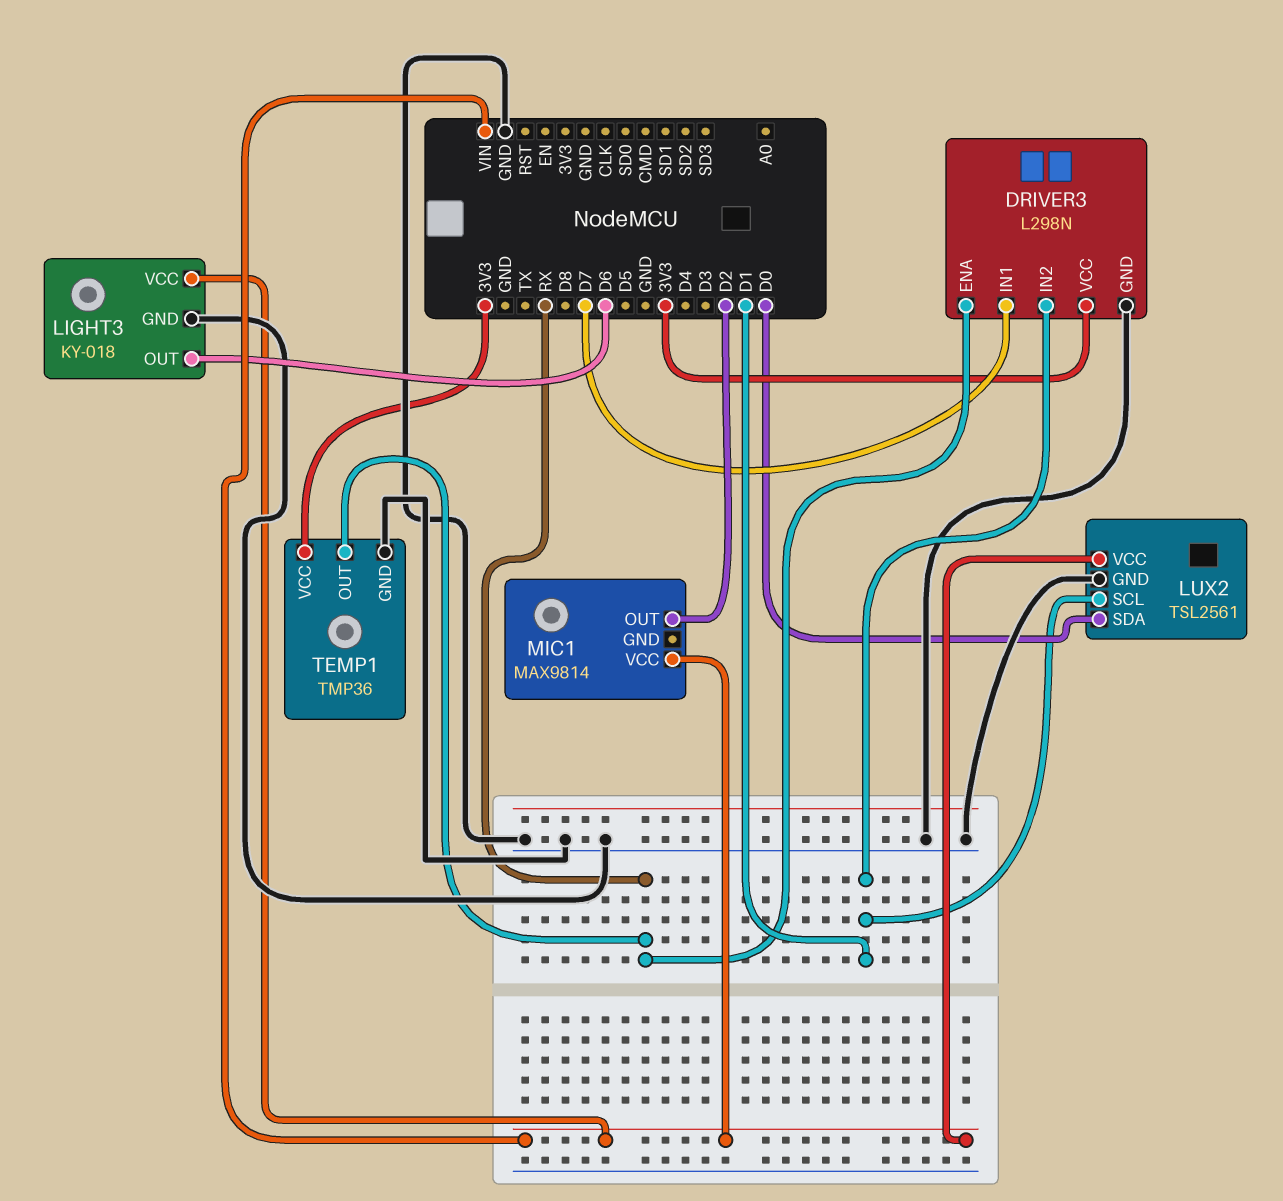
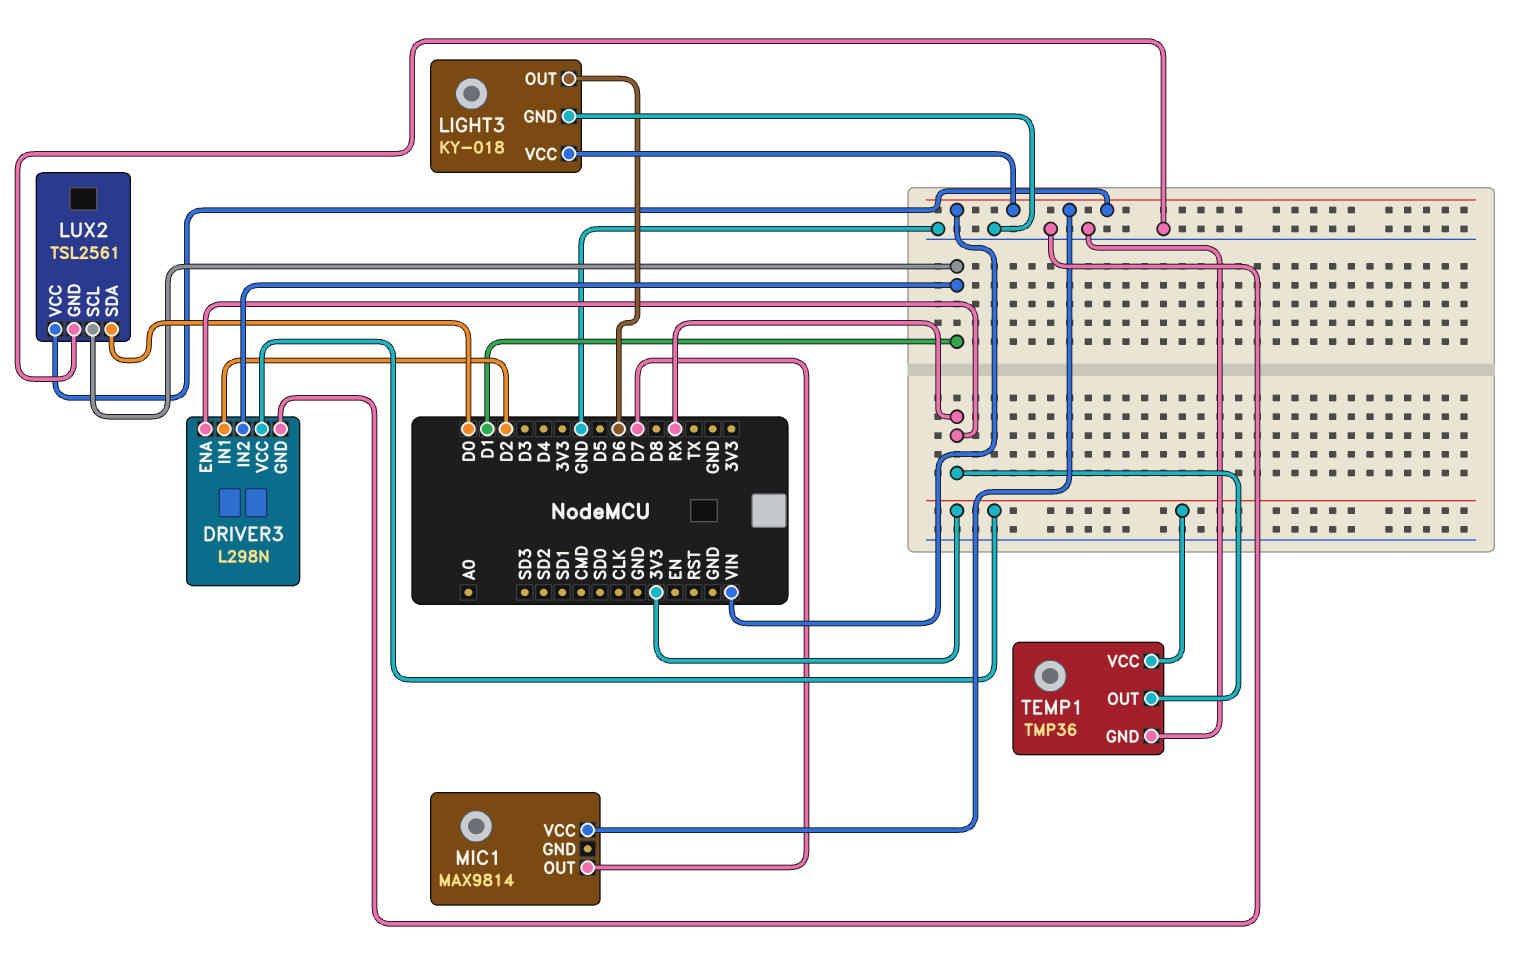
DRIVER3 pin IN1: D7 -> D2
MIC1 pin OUT: D2 -> D7

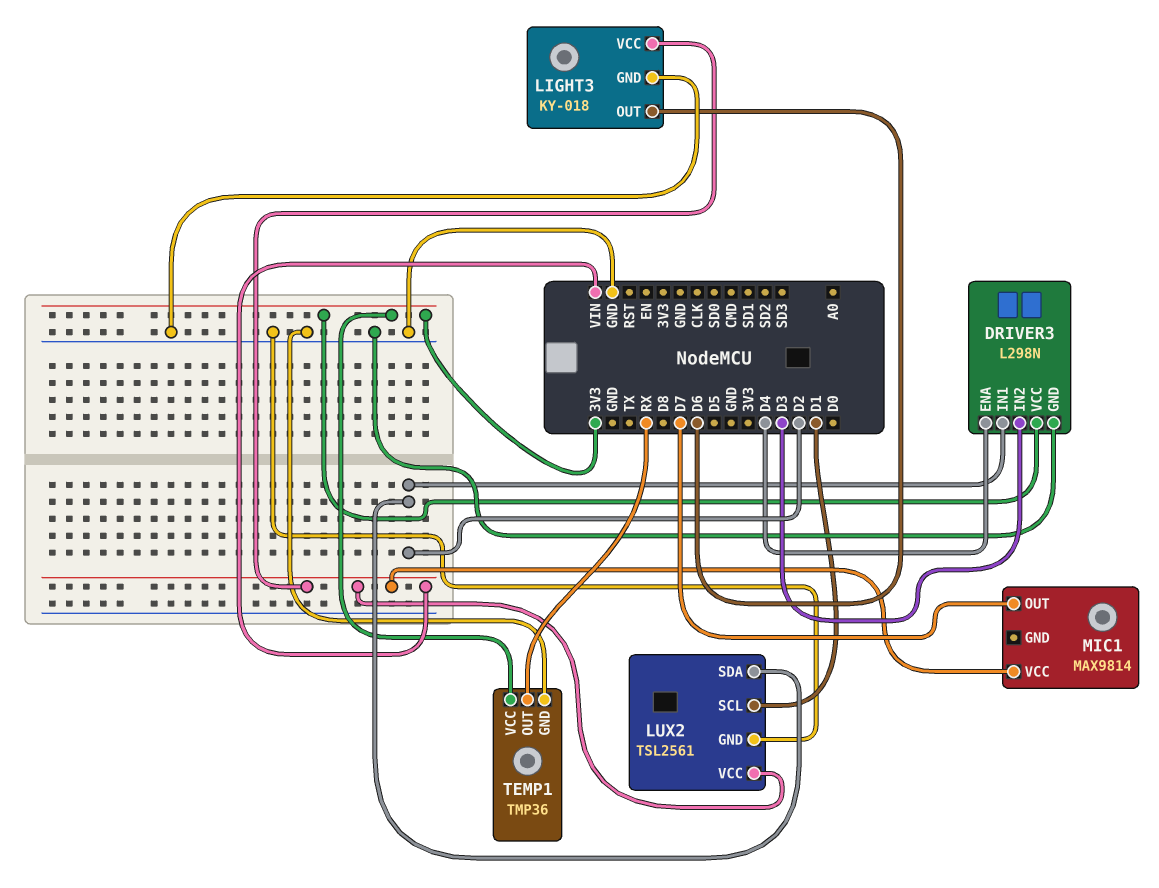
DRIVER3 pin ENA: RX -> D4
DRIVER3 pin IN2: D1 -> D3
LUX2 pin SDA: D0 -> D2

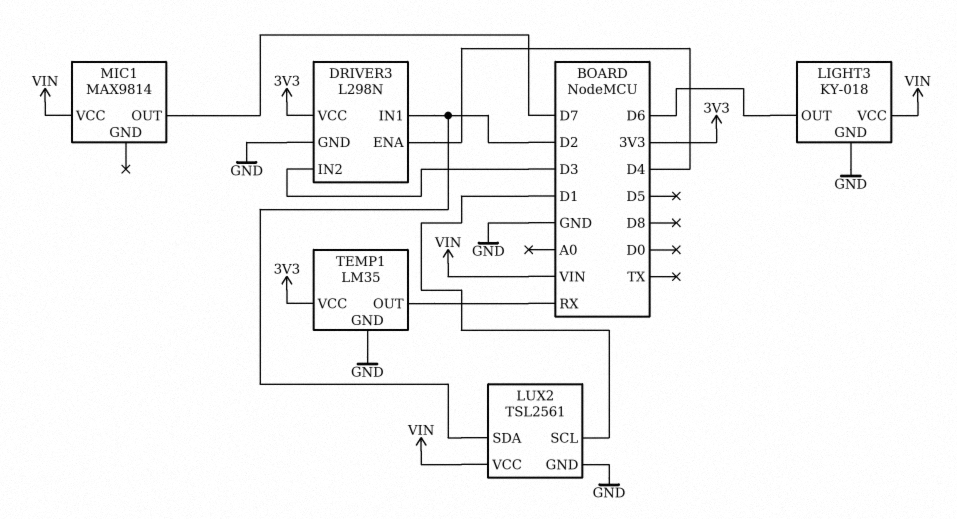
TEMP1: TMP36 -> LM35

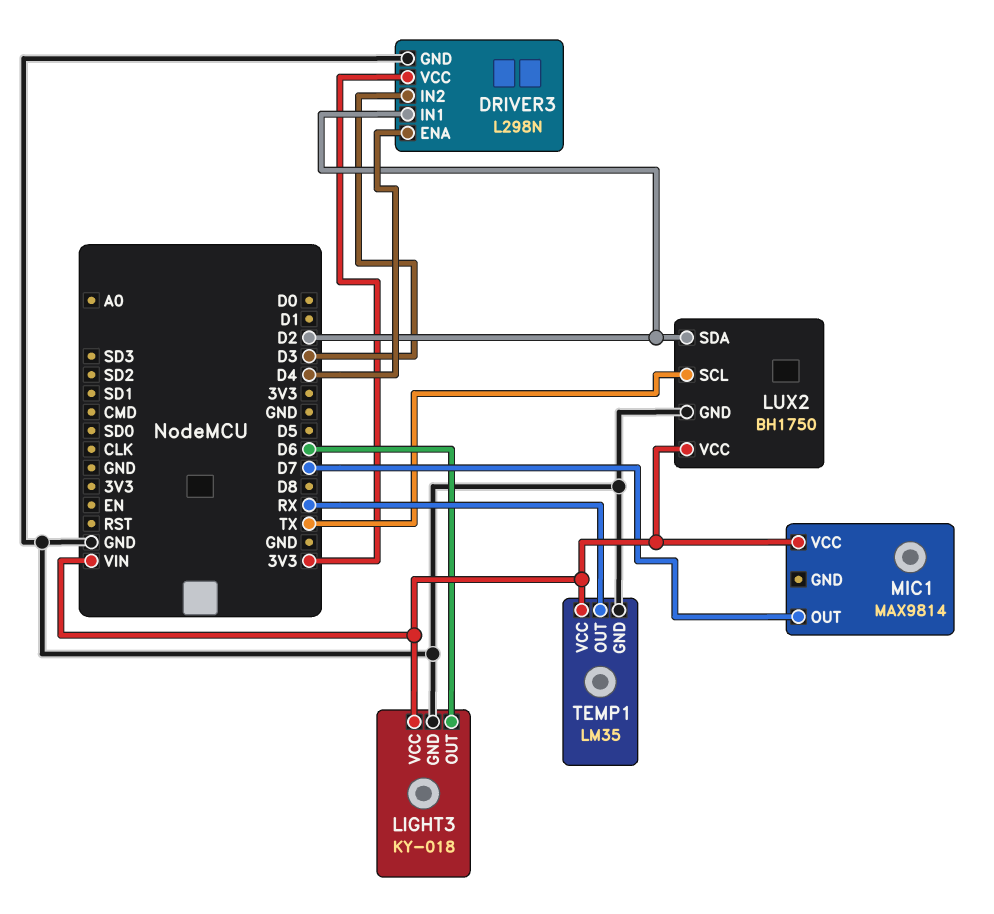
LUX2: TSL2561 -> BH1750
LUX2 pin SCL: D1 -> TX
TEMP1 pin VCC: 3V3 -> VIN

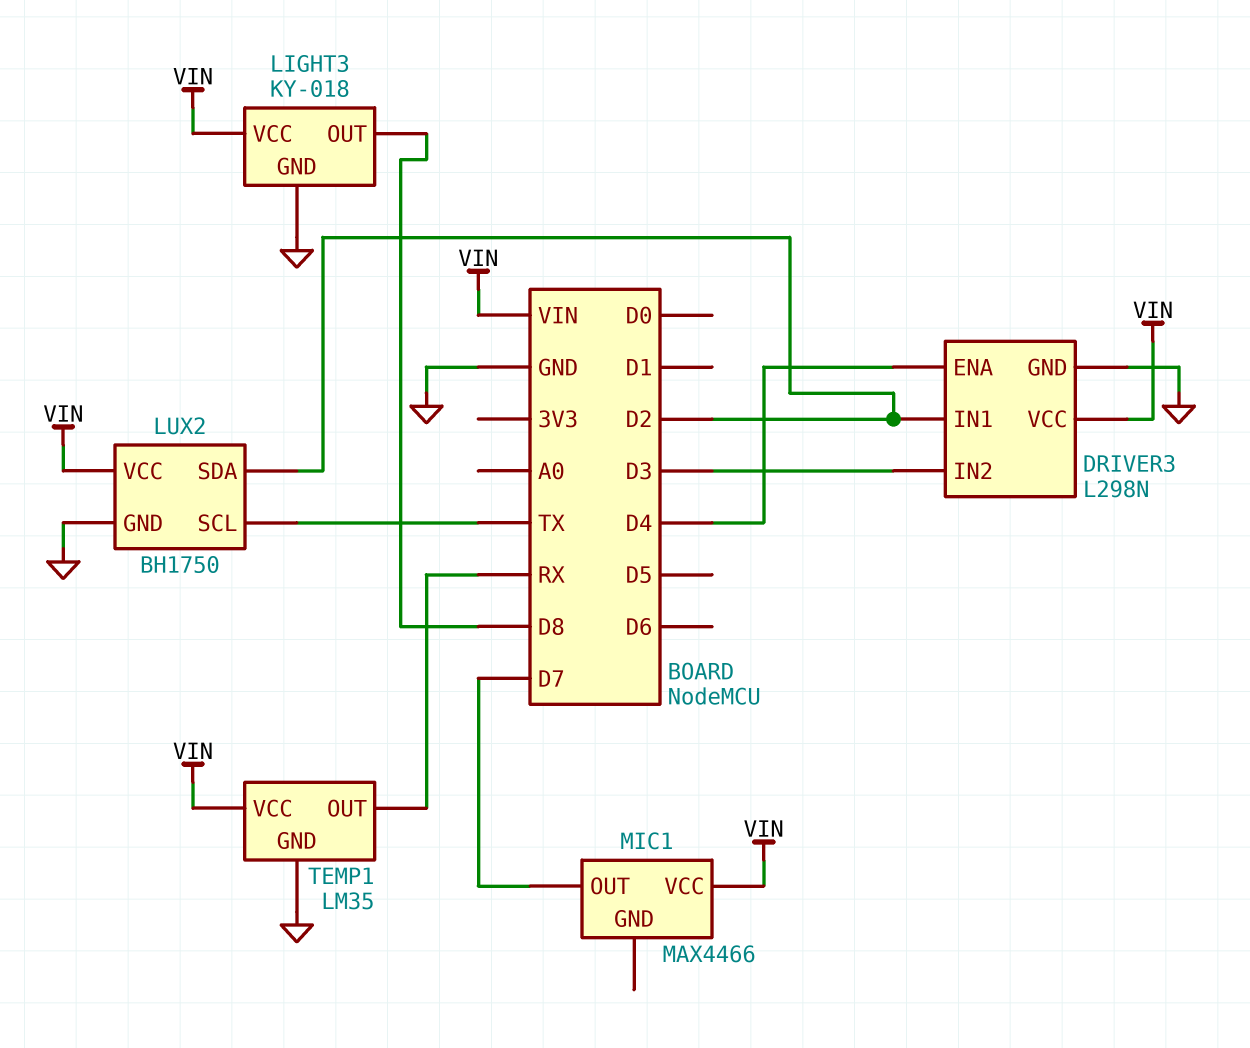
DRIVER3 pin VCC: 3V3 -> VIN
LIGHT3 pin OUT: D6 -> D8
MIC1: MAX9814 -> MAX4466

